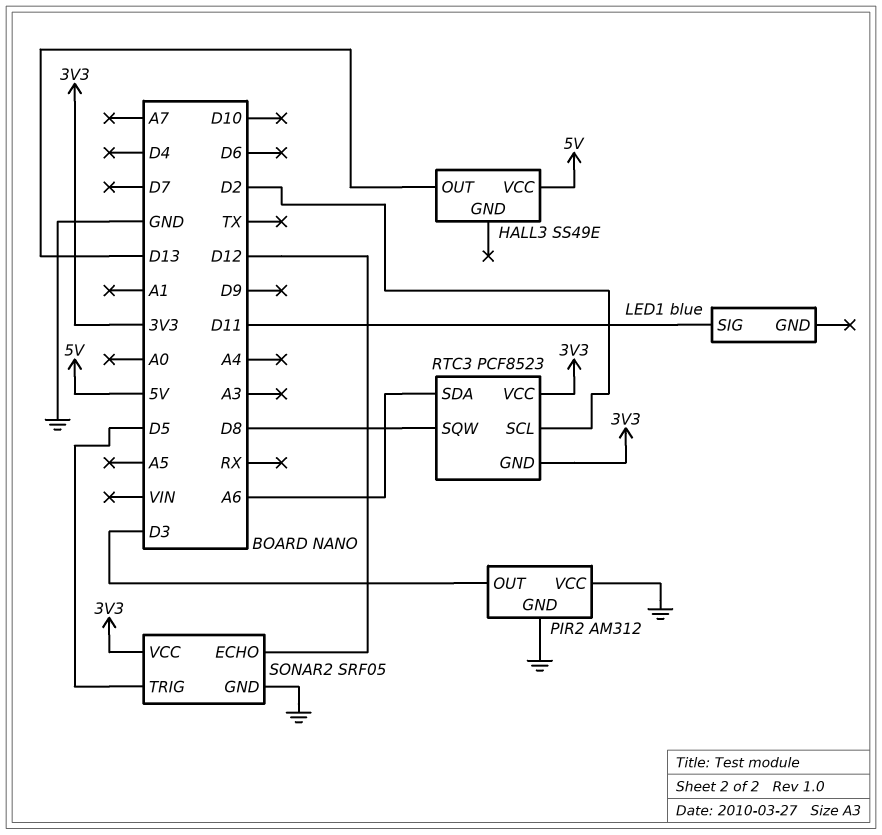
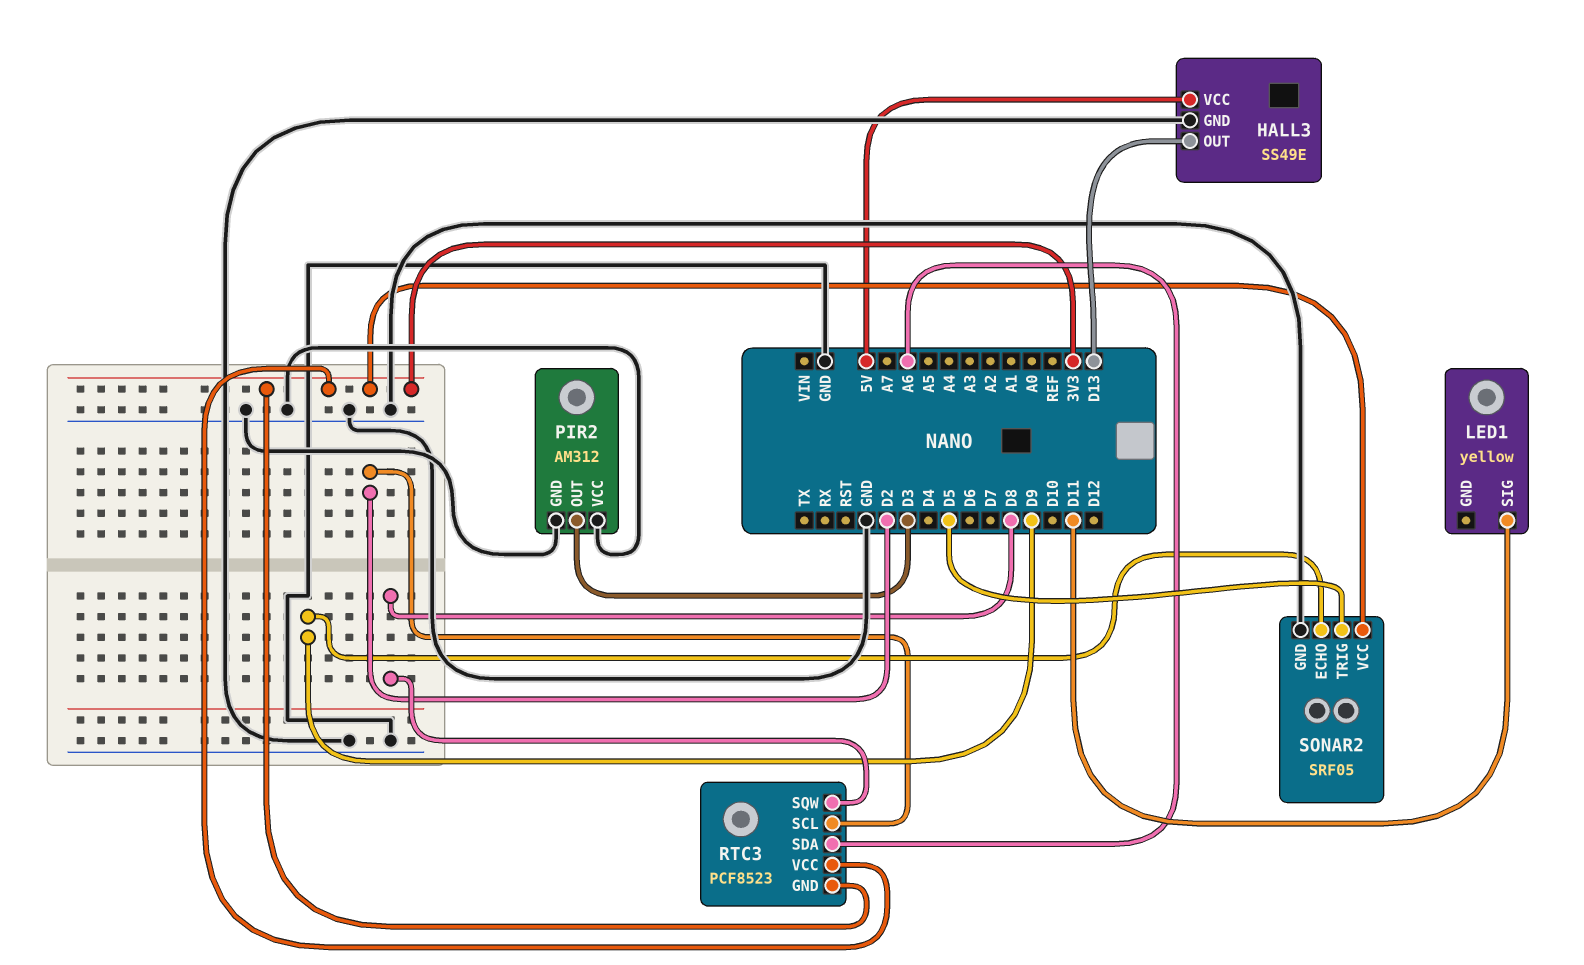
HALL3 pin GND: none -> GND
LED1: blue -> yellow
SONAR2 pin ECHO: D12 -> D9

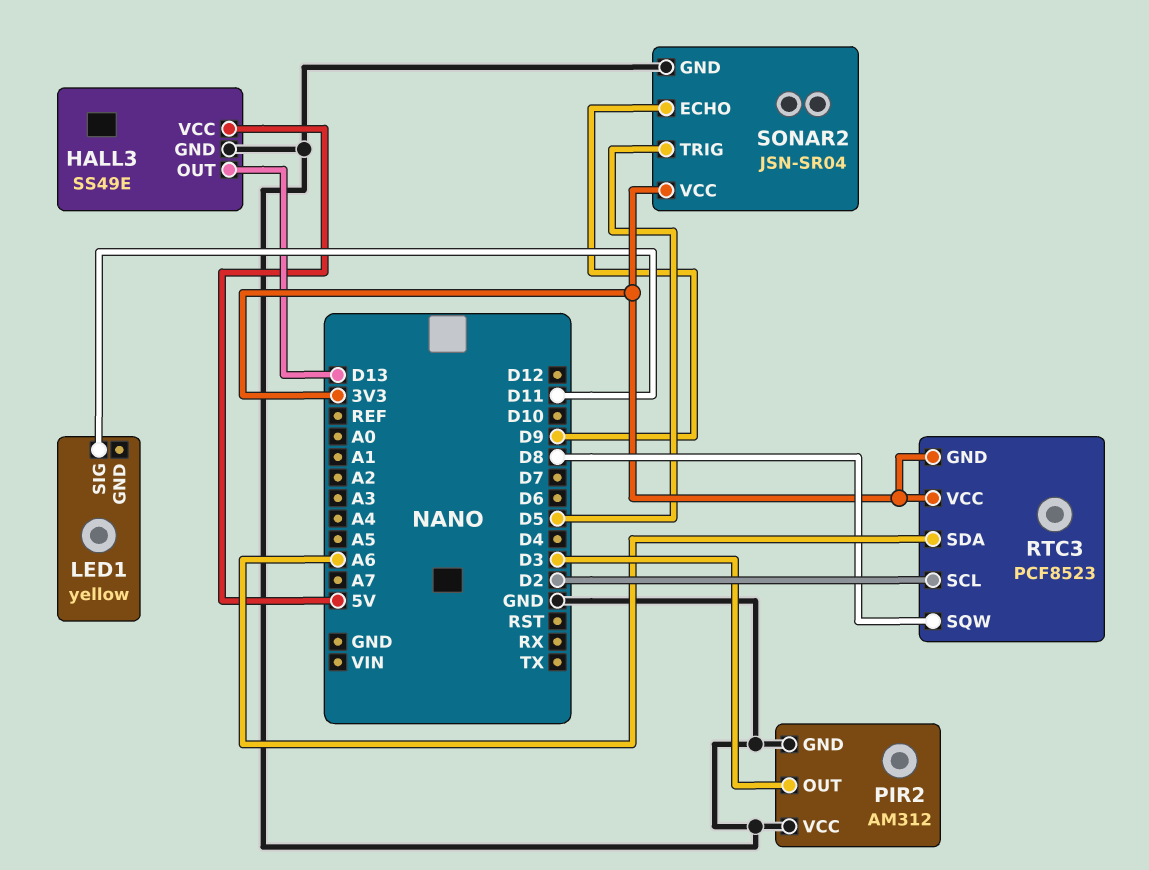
SONAR2: SRF05 -> JSN-SR04

